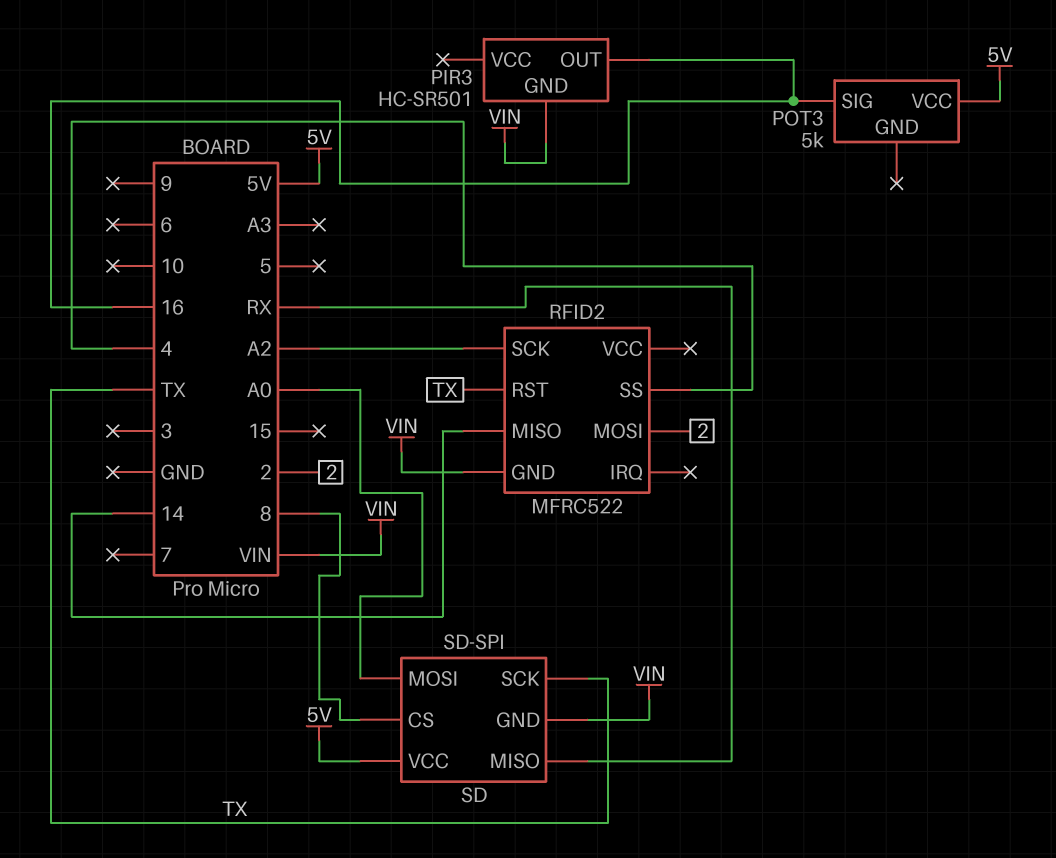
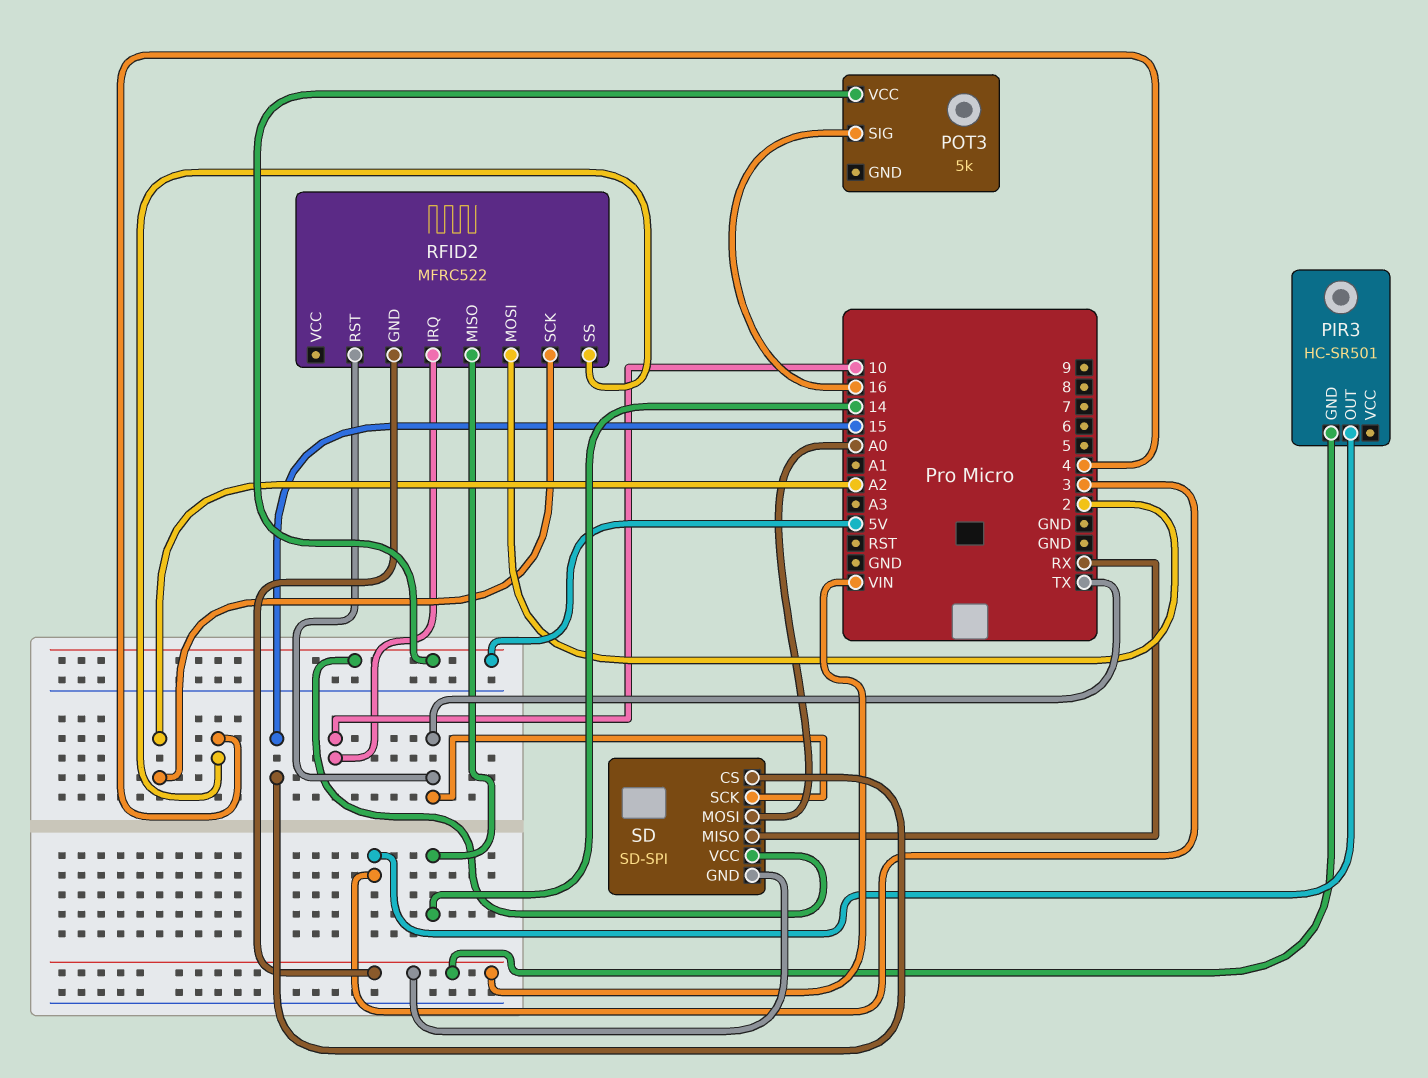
PIR3 pin OUT: 16 -> 3
RFID2 pin IRQ: none -> 10
SD pin CS: 8 -> 15

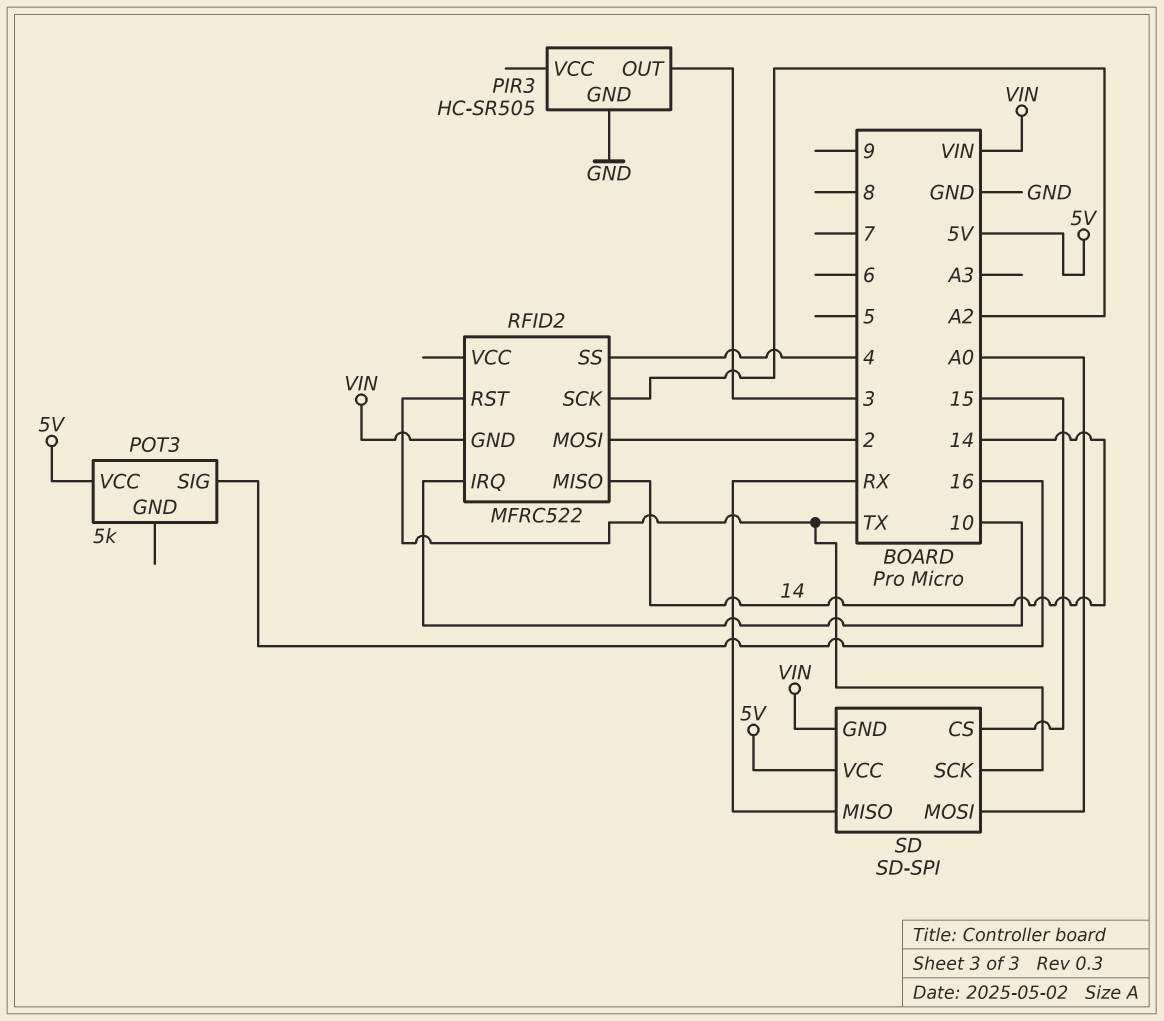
PIR3: HC-SR501 -> HC-SR505
PIR3 pin GND: VIN -> GND

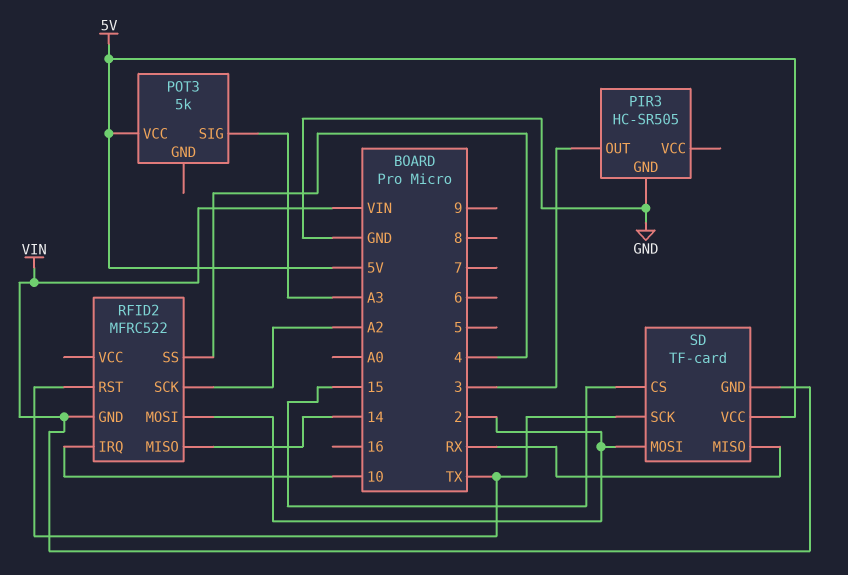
POT3 pin SIG: 16 -> A3
SD: SD-SPI -> TF-card
SD pin MOSI: A0 -> 2

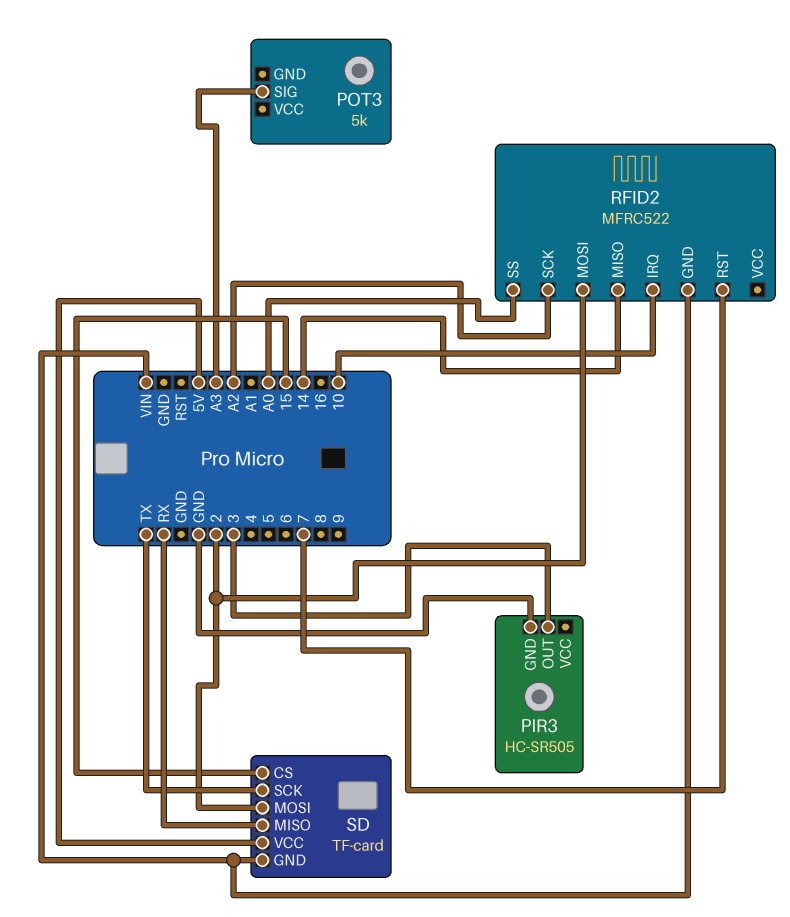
POT3 pin VCC: 5V -> none
RFID2 pin RST: TX -> 7
RFID2 pin SS: 4 -> A0

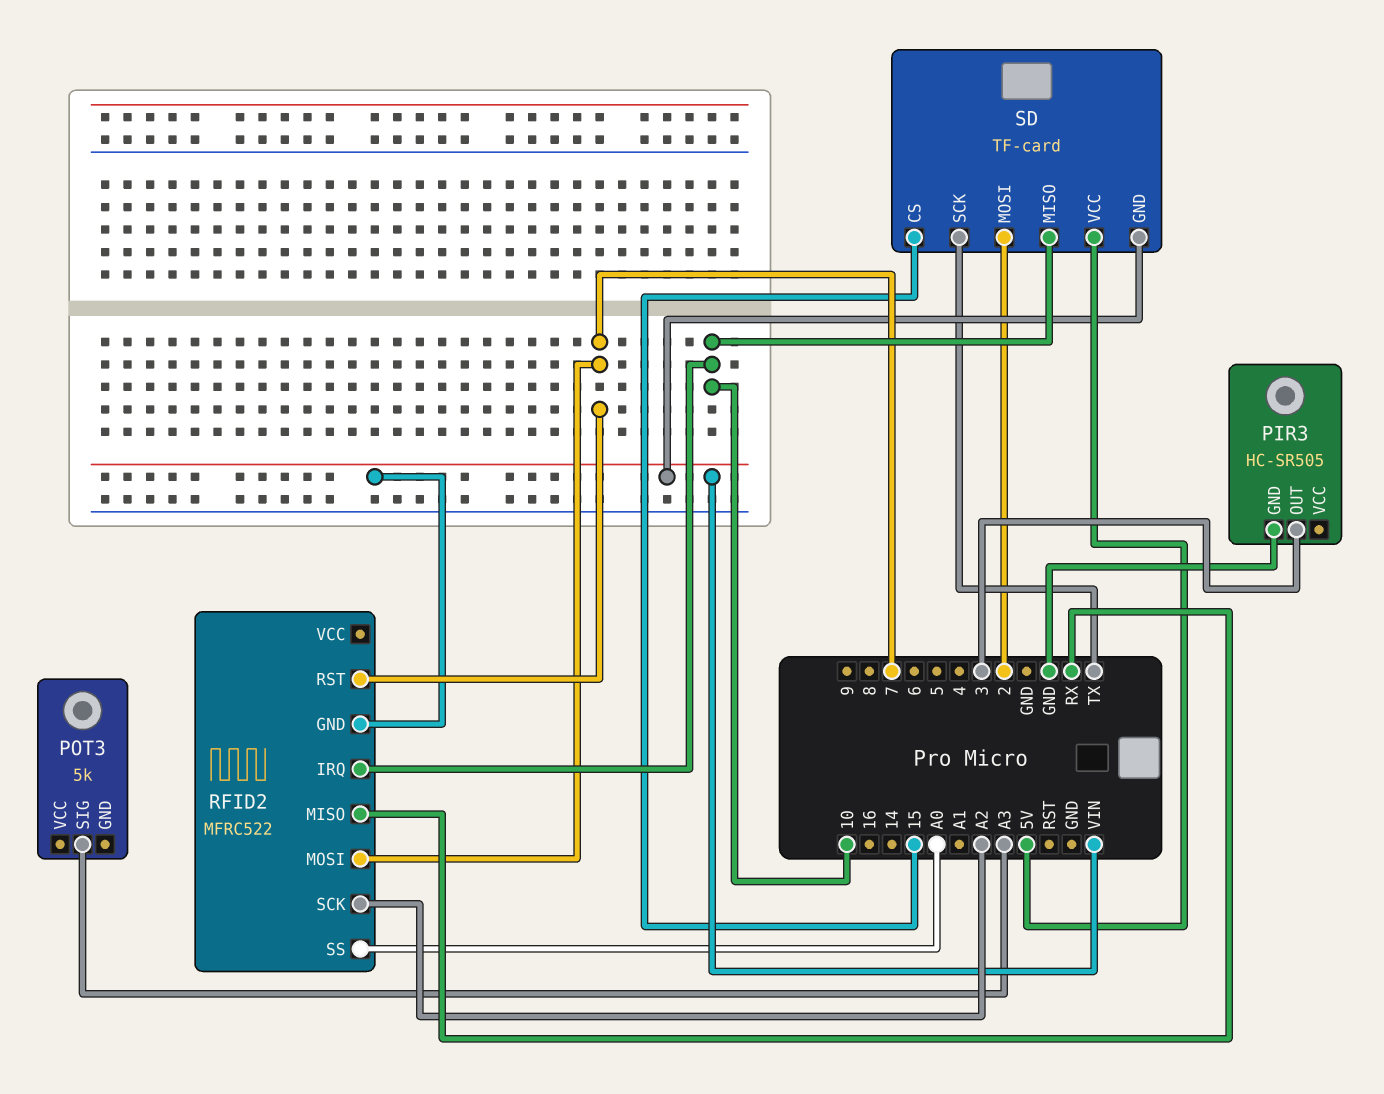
RFID2 pin MISO: 14 -> RX
RFID2 pin MOSI: 2 -> 7
SD pin MISO: RX -> 10

